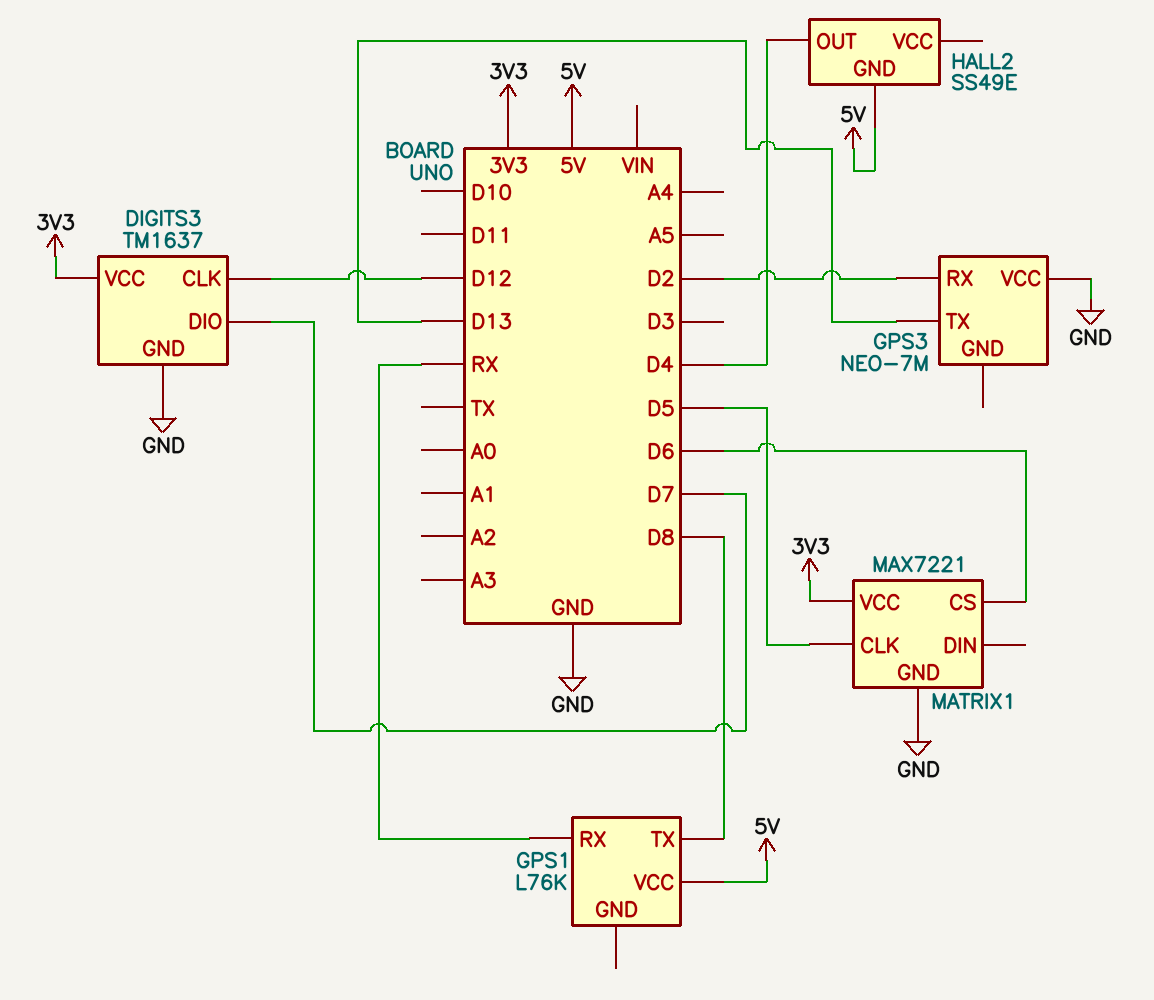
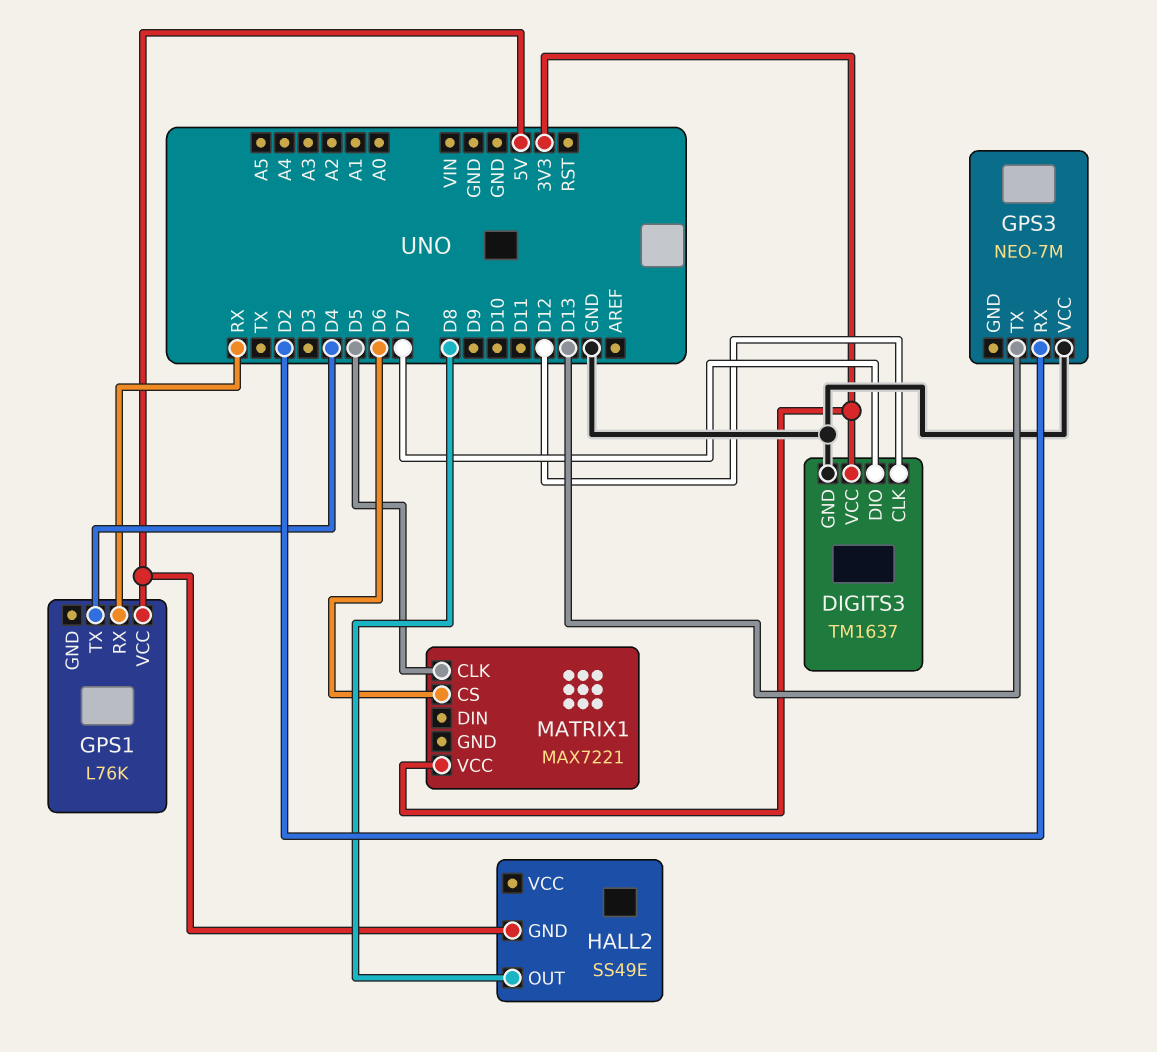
GPS1 pin TX: D8 -> D4
HALL2 pin OUT: D4 -> D8
MATRIX1 pin GND: GND -> none

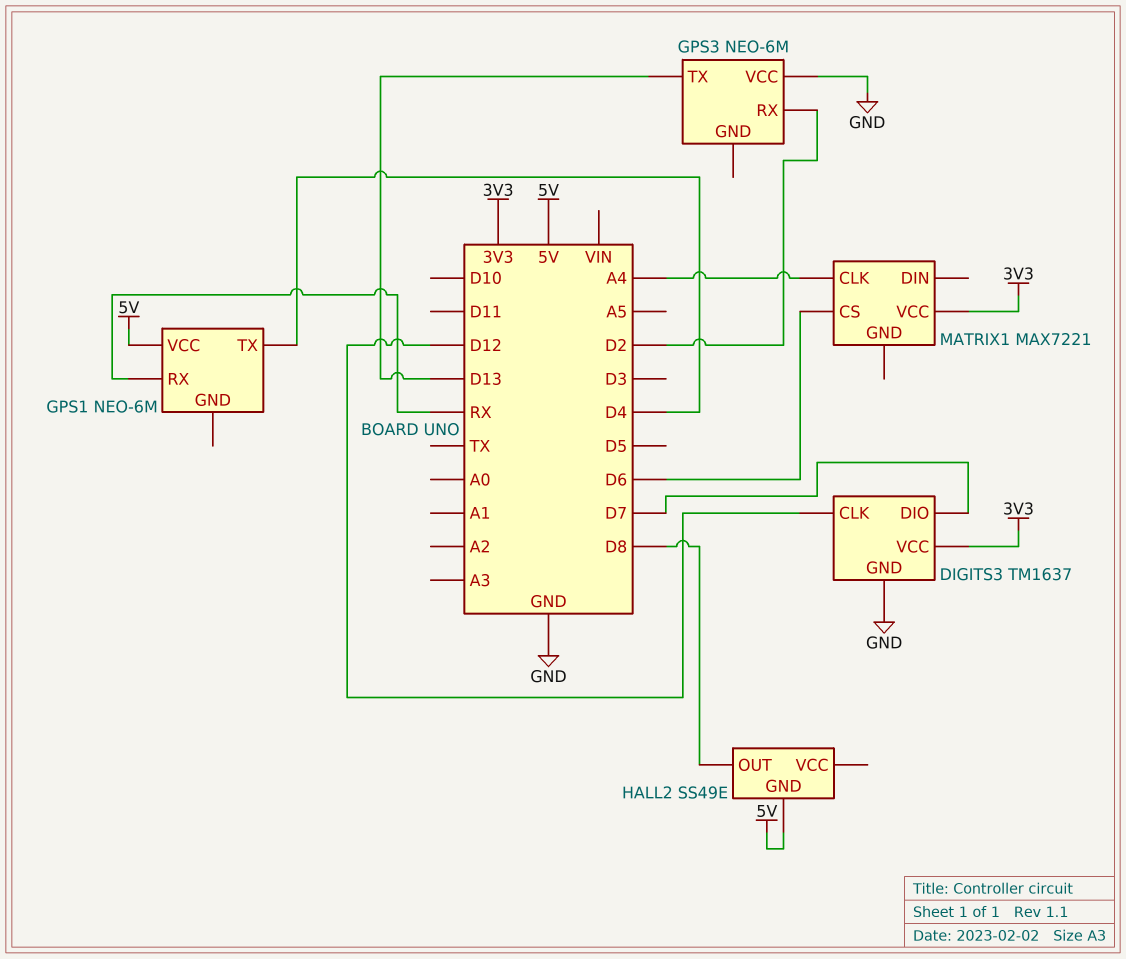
GPS1: L76K -> NEO-6M
GPS3: NEO-7M -> NEO-6M
MATRIX1 pin CLK: D5 -> A4

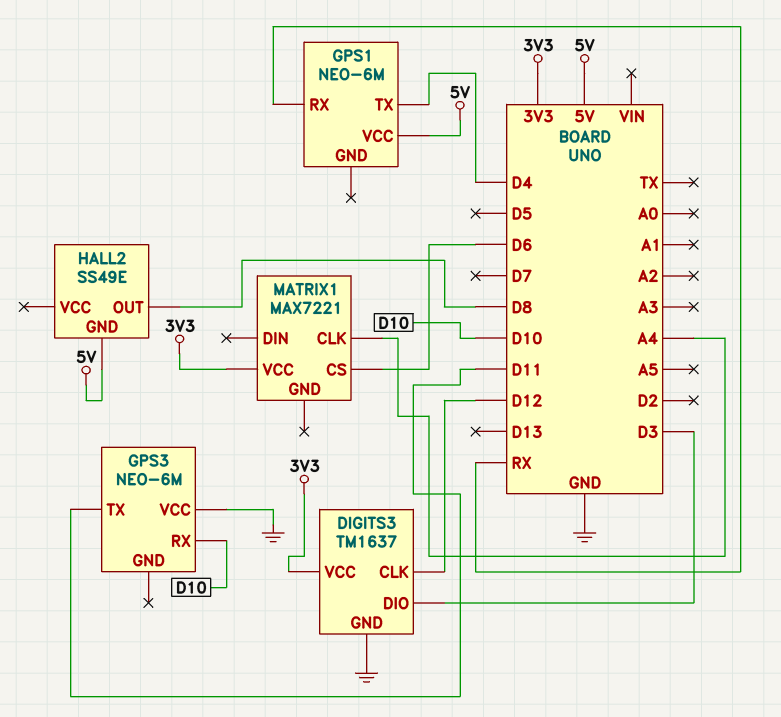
DIGITS3 pin DIO: D7 -> D3
GPS3 pin RX: D2 -> D10
GPS3 pin TX: D13 -> D11

